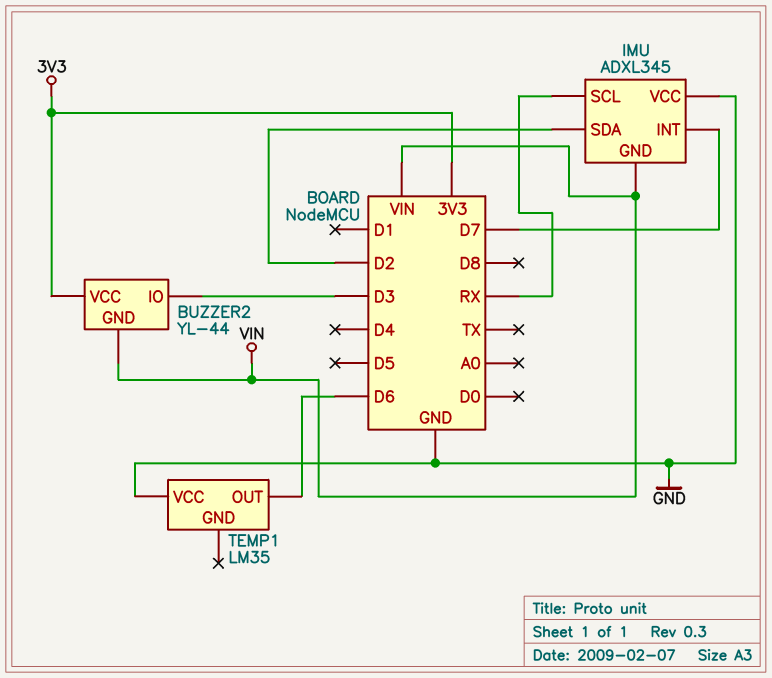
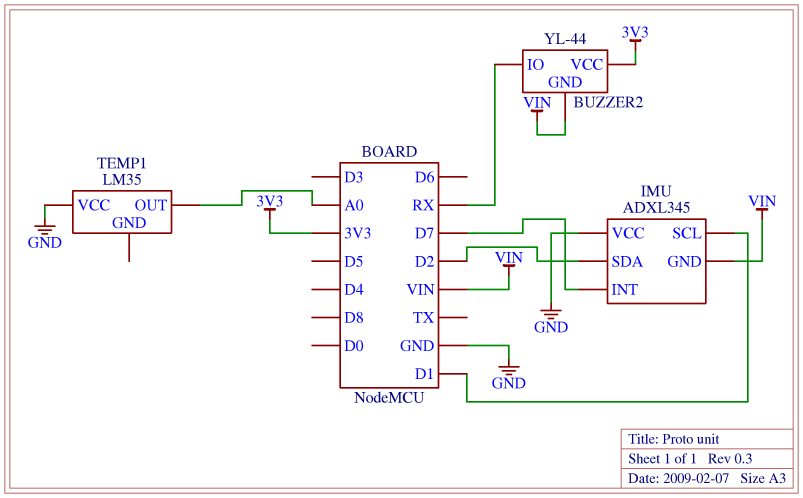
BUZZER2 pin IO: D3 -> RX
IMU pin SCL: RX -> D1
TEMP1 pin OUT: D6 -> A0

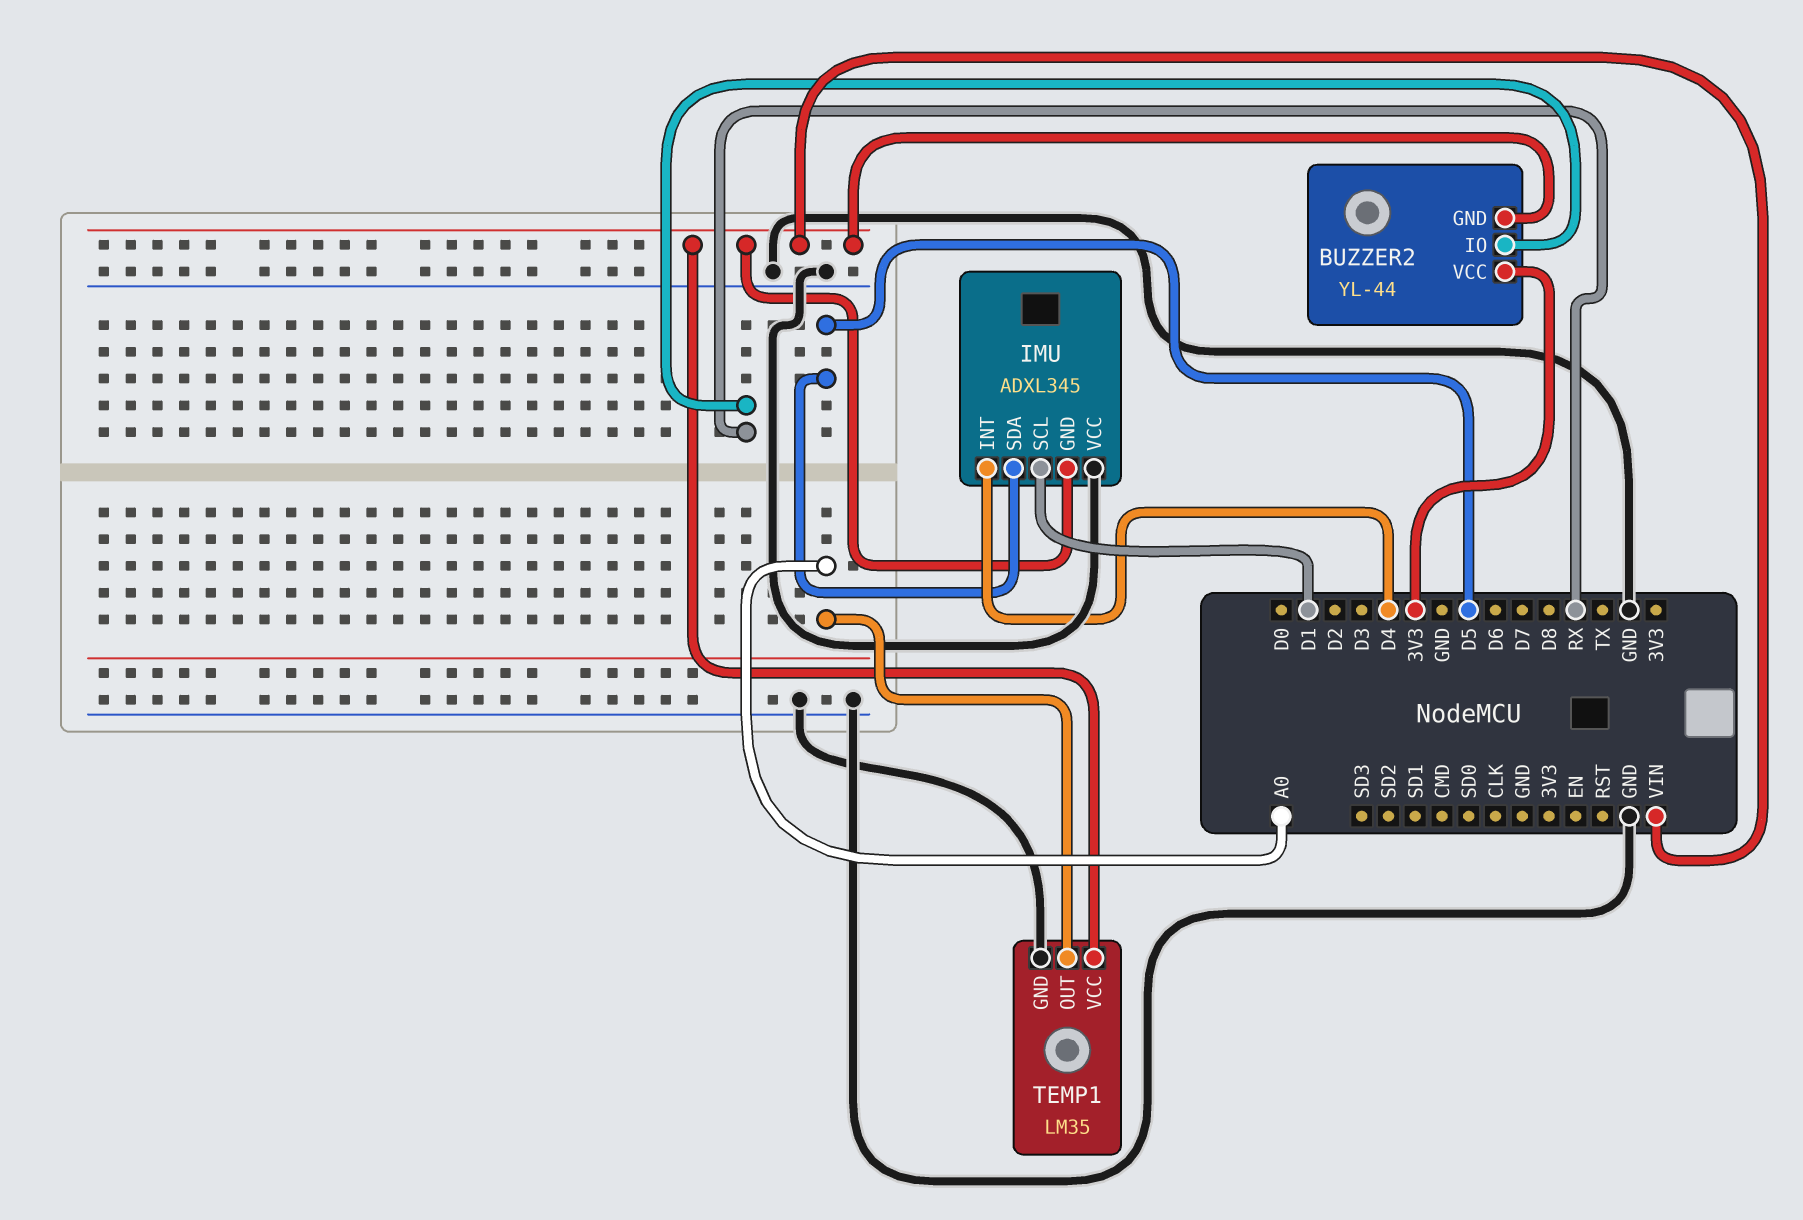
IMU pin INT: D7 -> D4
IMU pin SDA: D2 -> D5
TEMP1 pin GND: none -> GND
TEMP1 pin VCC: GND -> VIN

